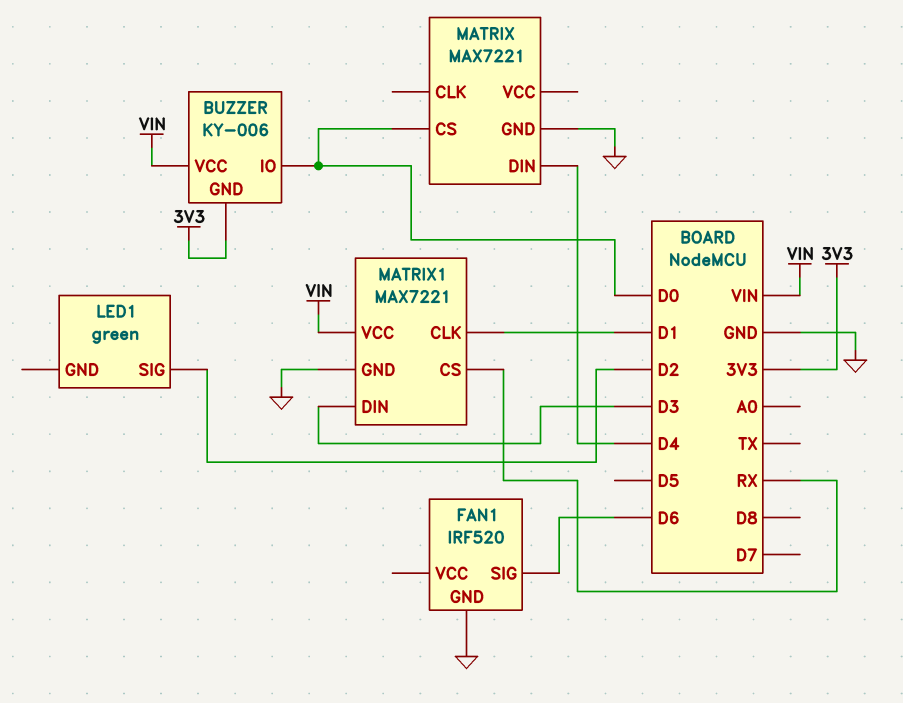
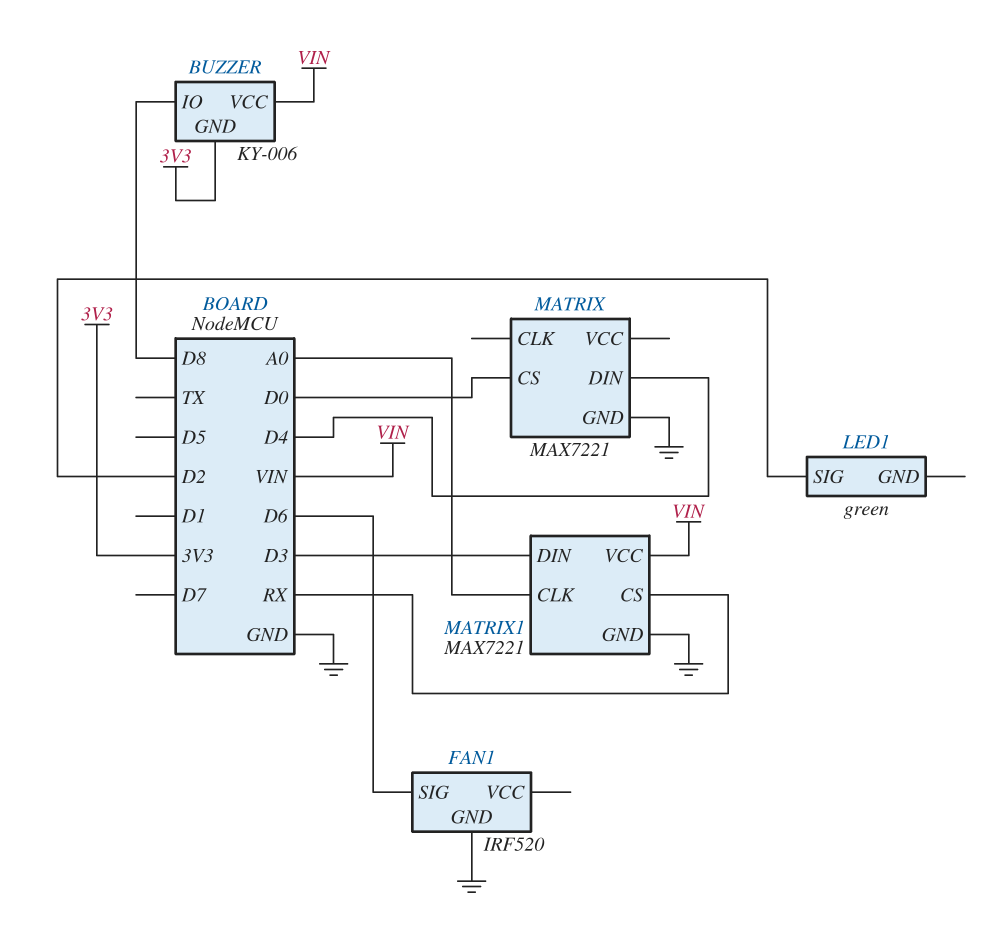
BUZZER pin IO: D0 -> D8
MATRIX1 pin CLK: D1 -> A0

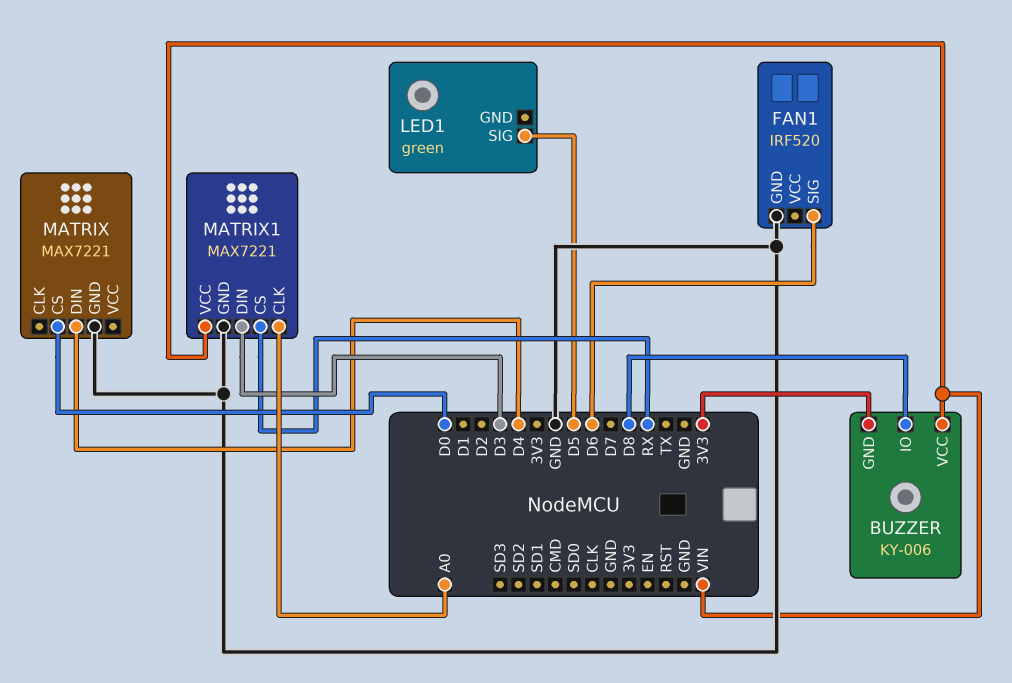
LED1 pin SIG: D2 -> D5

